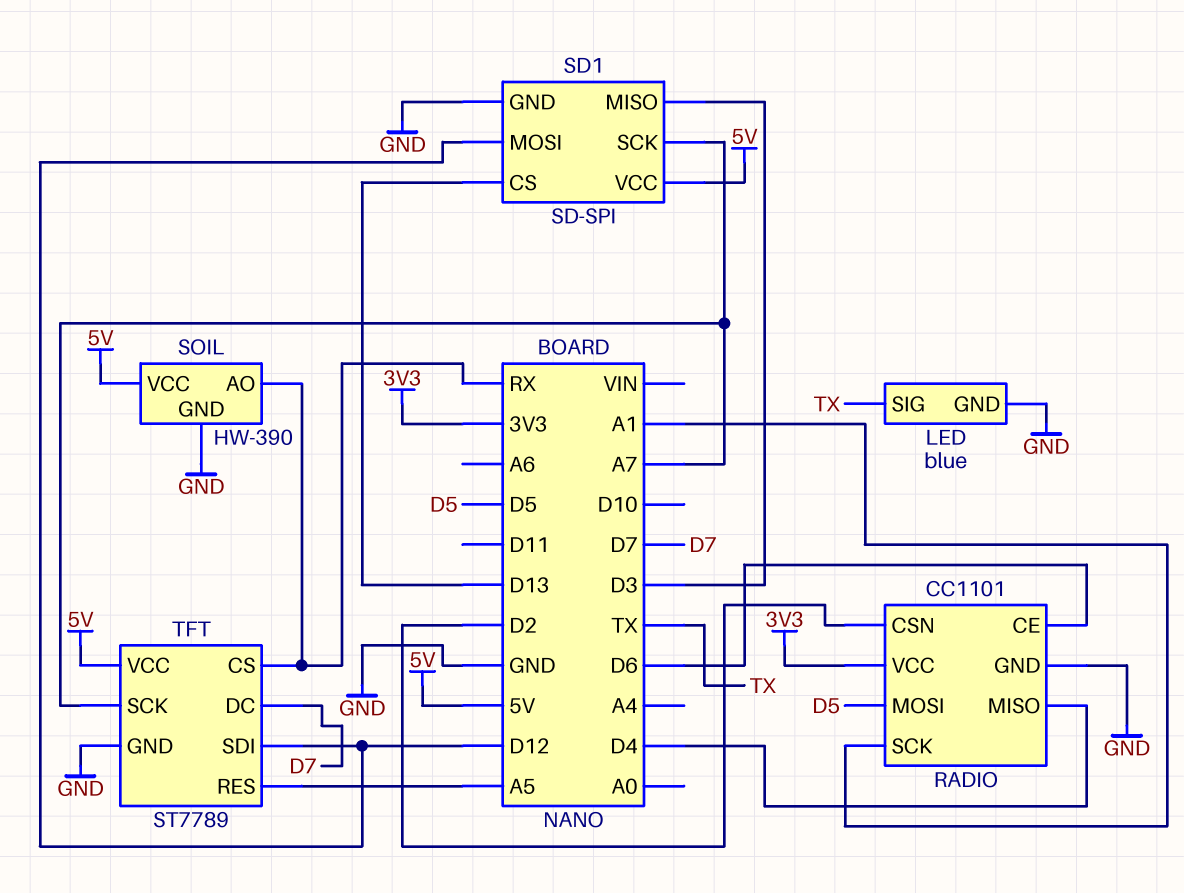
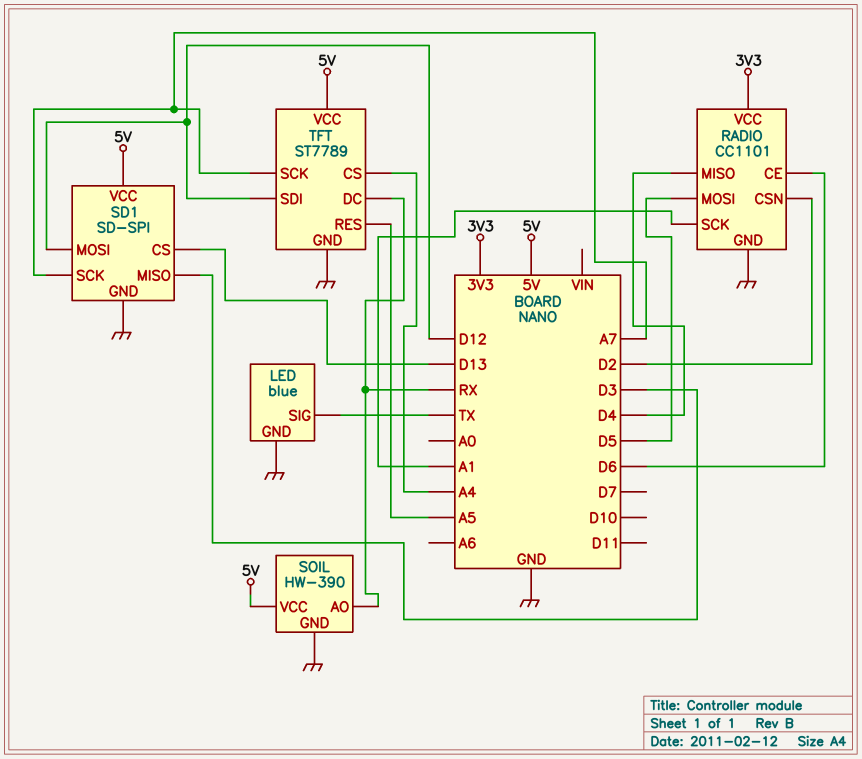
TFT pin CS: RX -> A4
TFT pin DC: D7 -> RX

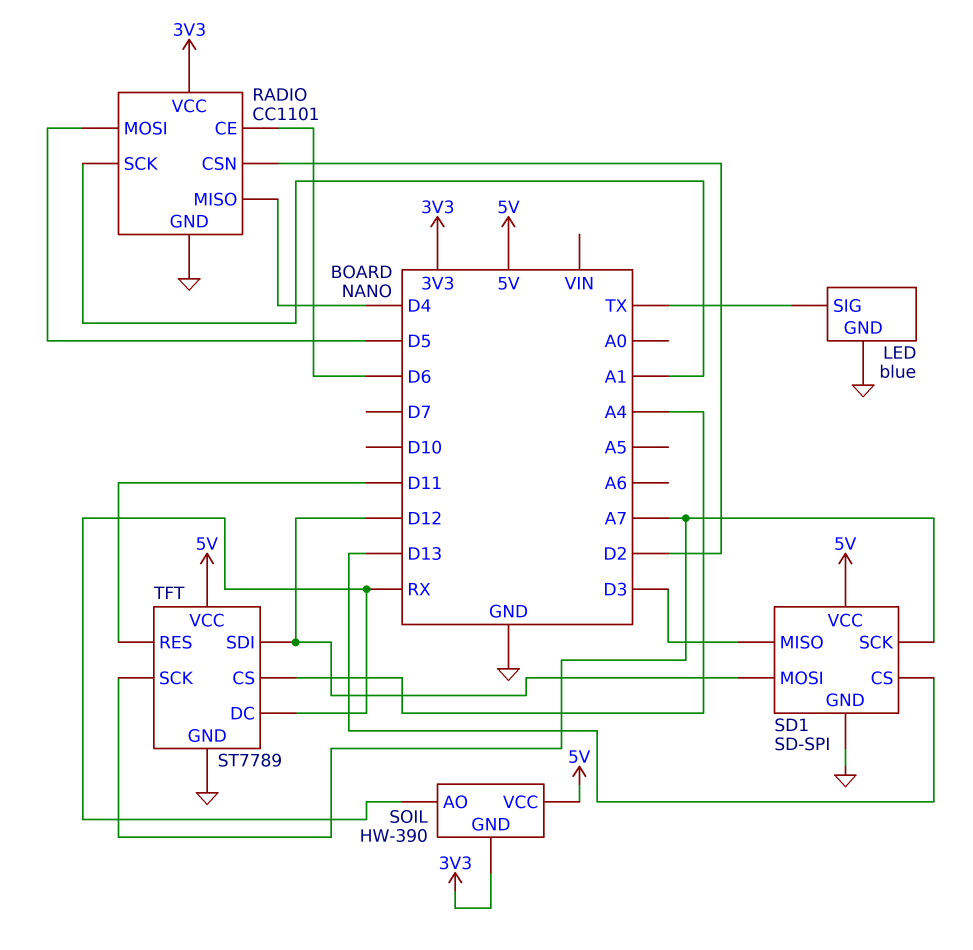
SOIL pin GND: GND -> 3V3
TFT pin RES: A5 -> D11

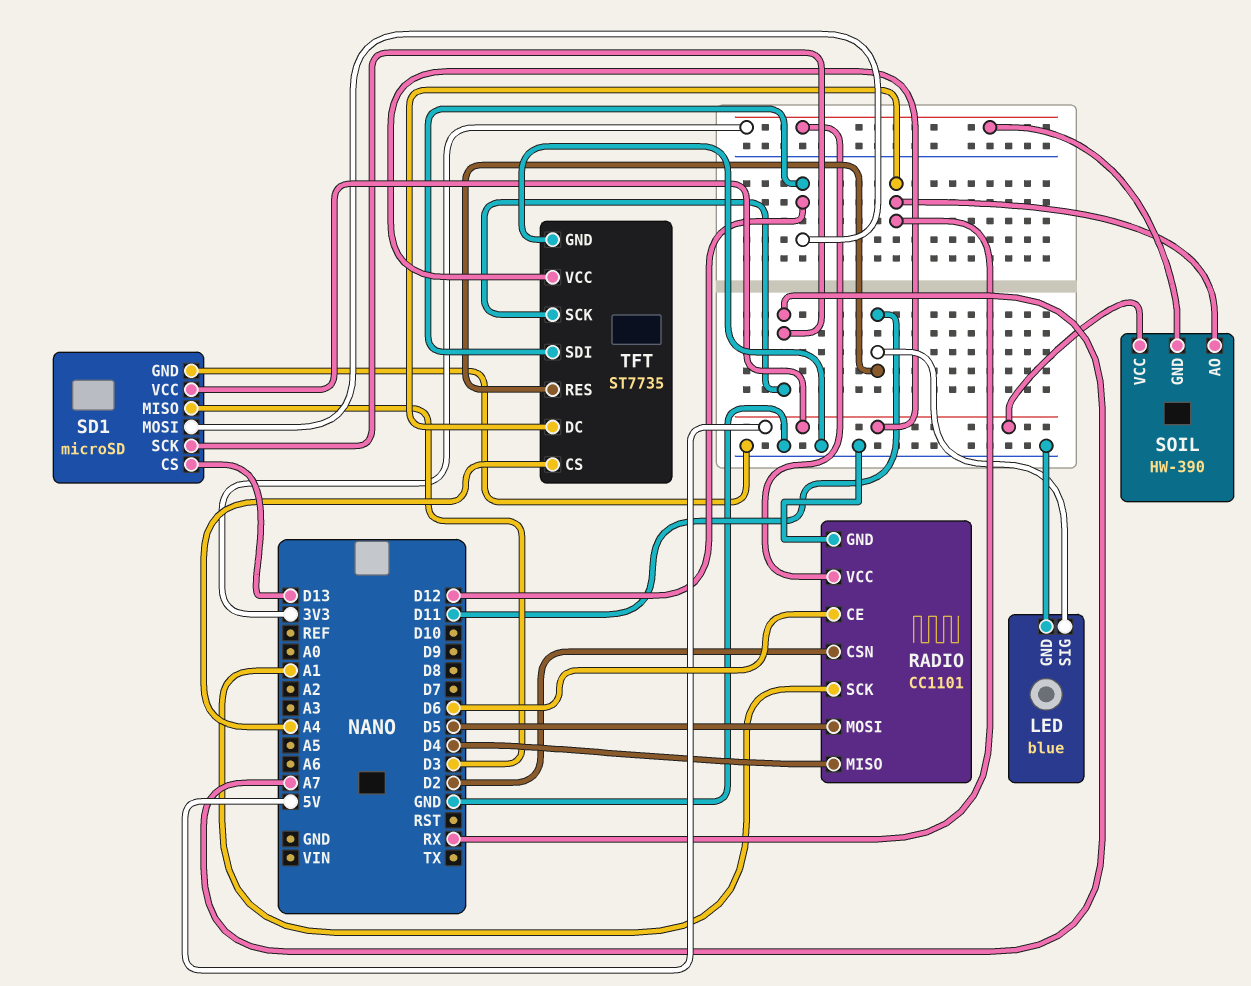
LED pin SIG: TX -> D11
SD1: SD-SPI -> microSD
TFT: ST7789 -> ST7735

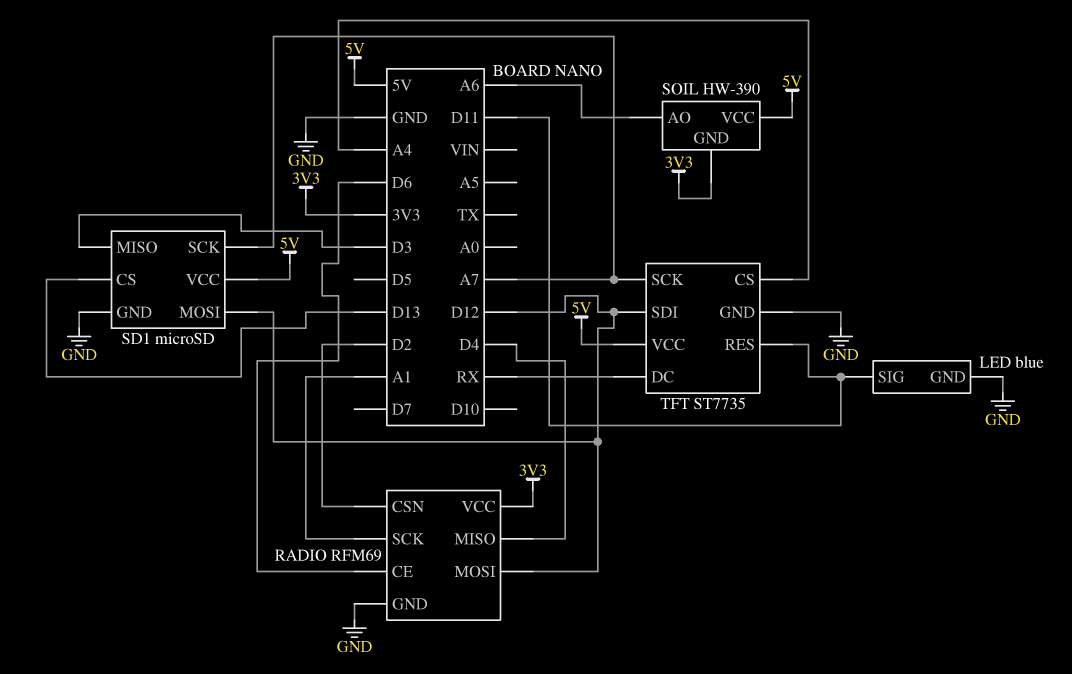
RADIO: CC1101 -> RFM69
RADIO pin MOSI: D5 -> D12
SOIL pin AO: RX -> A6

